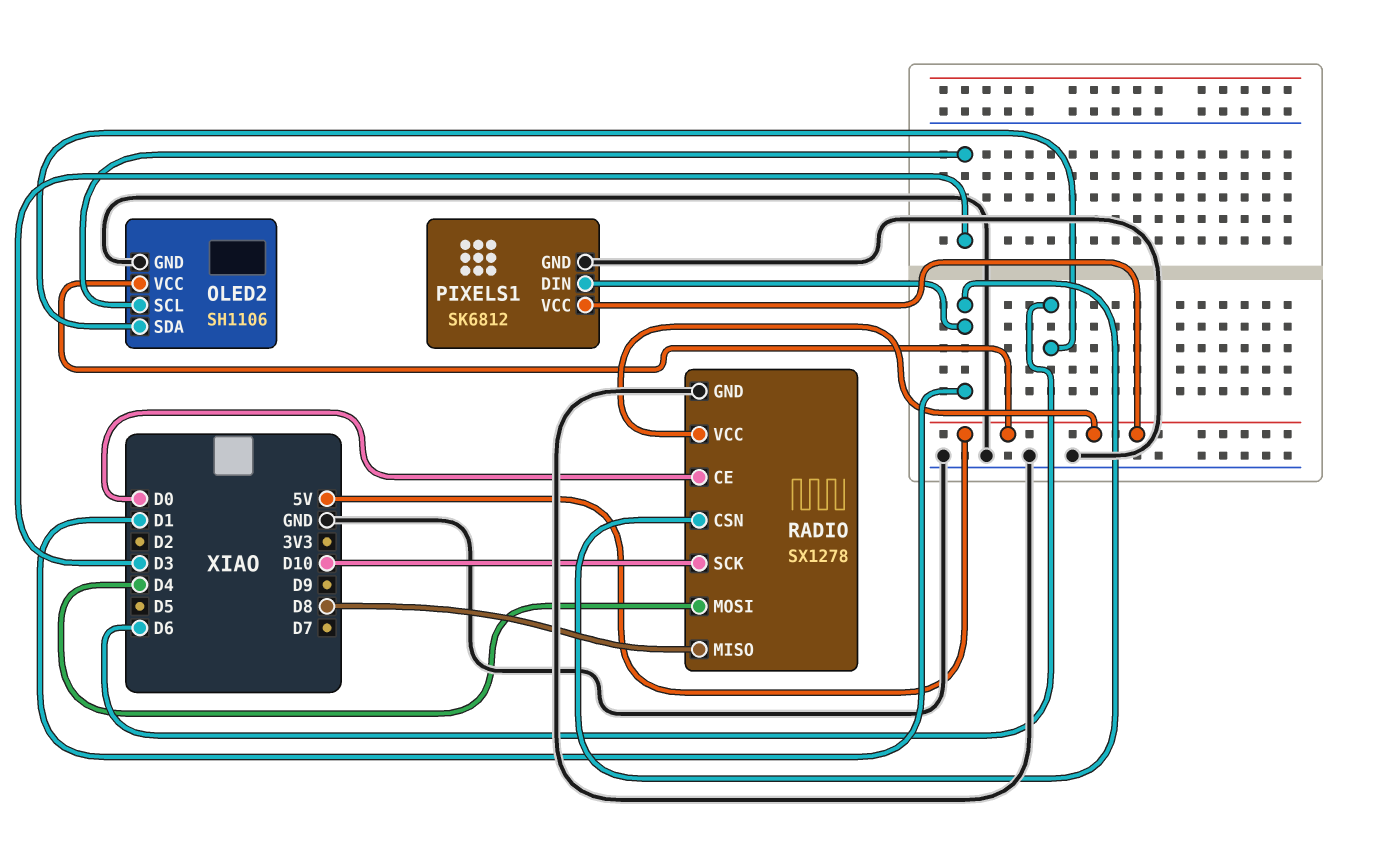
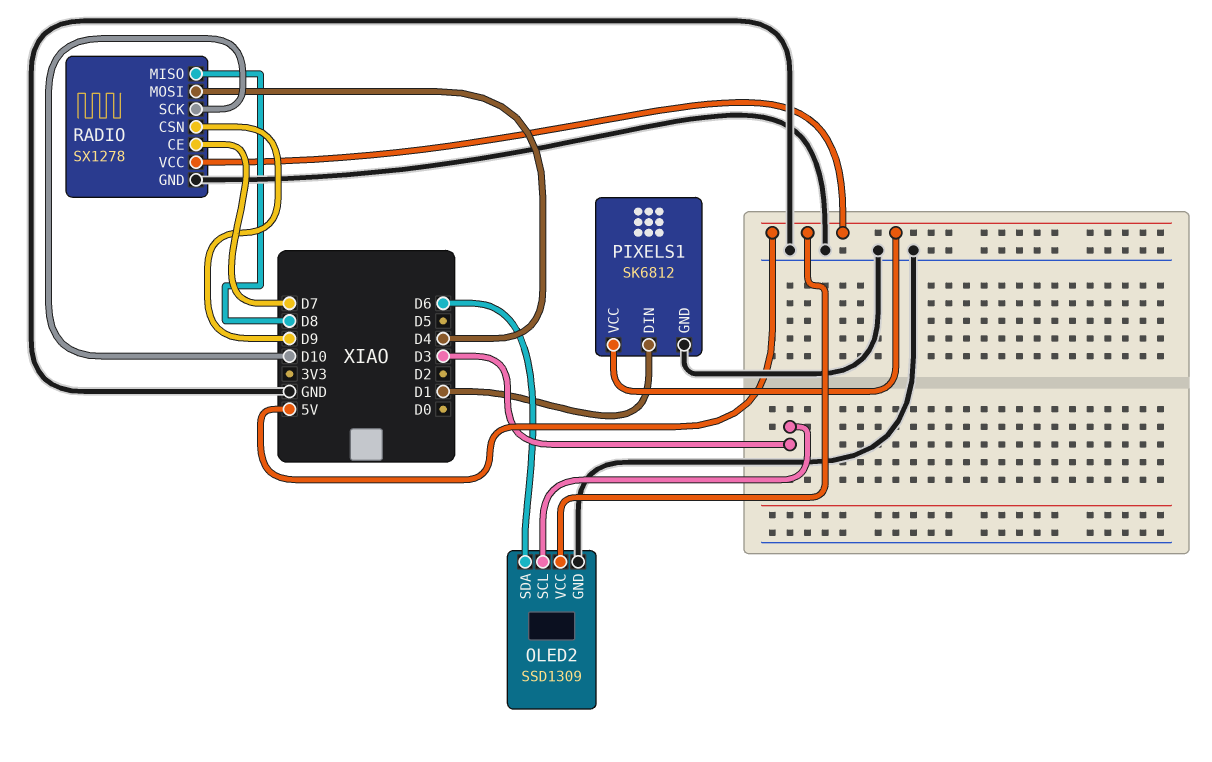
OLED2: SH1106 -> SSD1309
RADIO pin CE: D0 -> D7
RADIO pin CSN: D1 -> D9

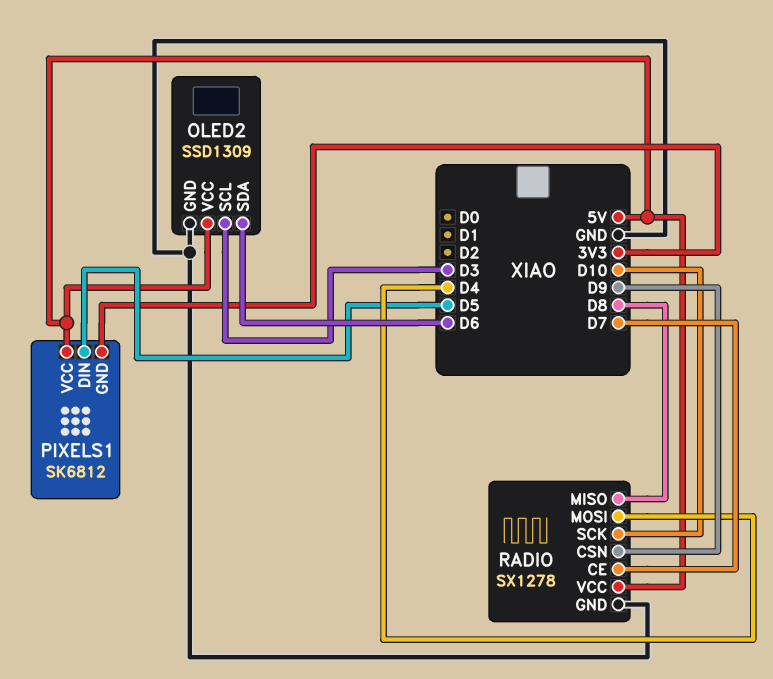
PIXELS1 pin DIN: D1 -> D5
PIXELS1 pin GND: GND -> 3V3

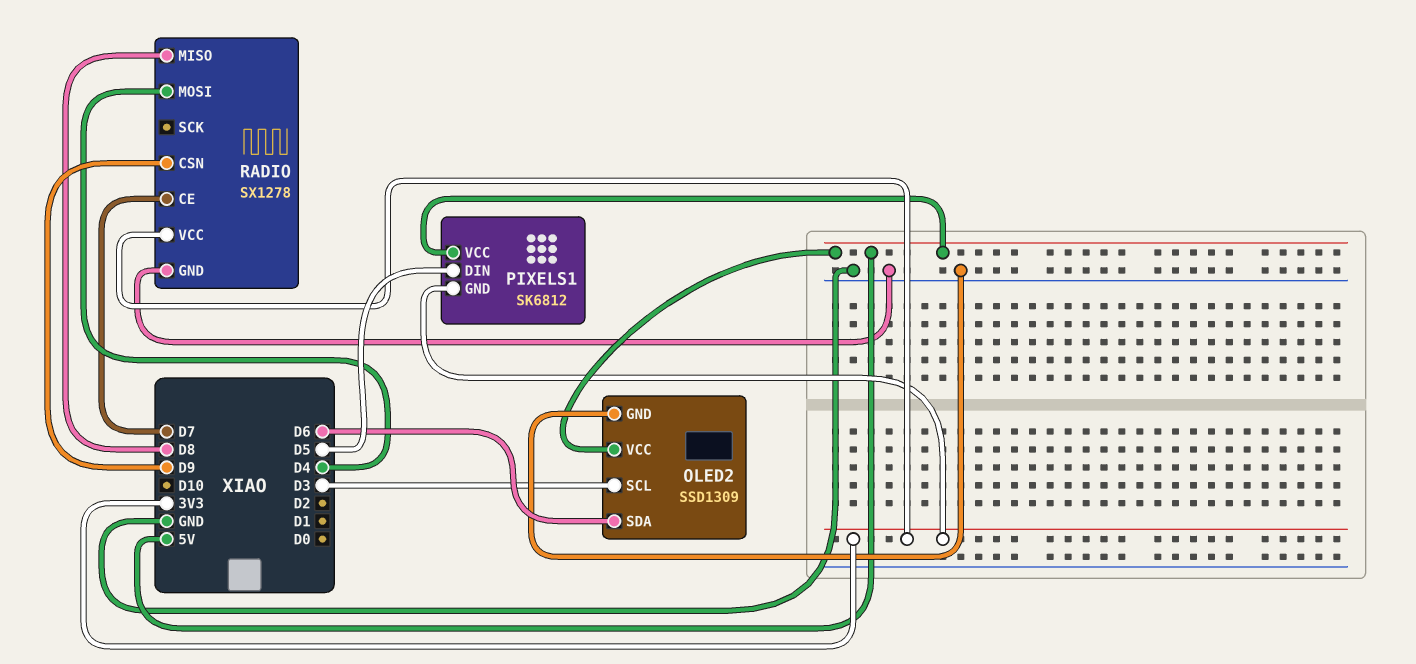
RADIO pin SCK: D10 -> none
RADIO pin VCC: 5V -> 3V3

